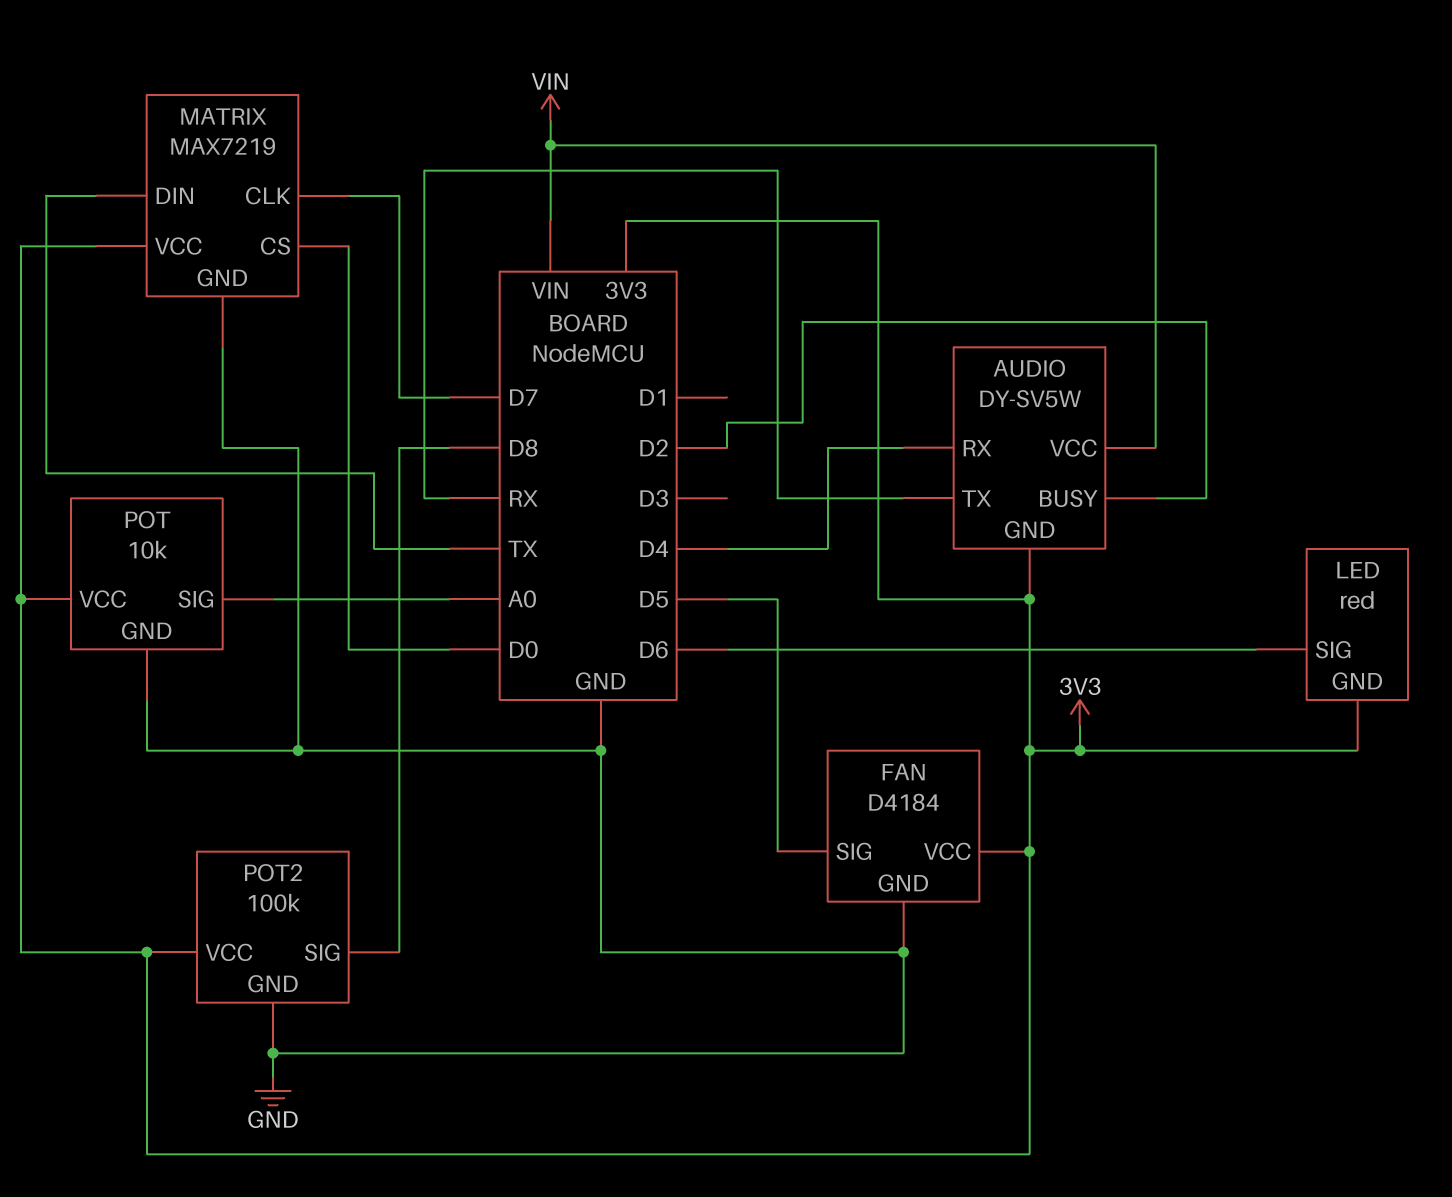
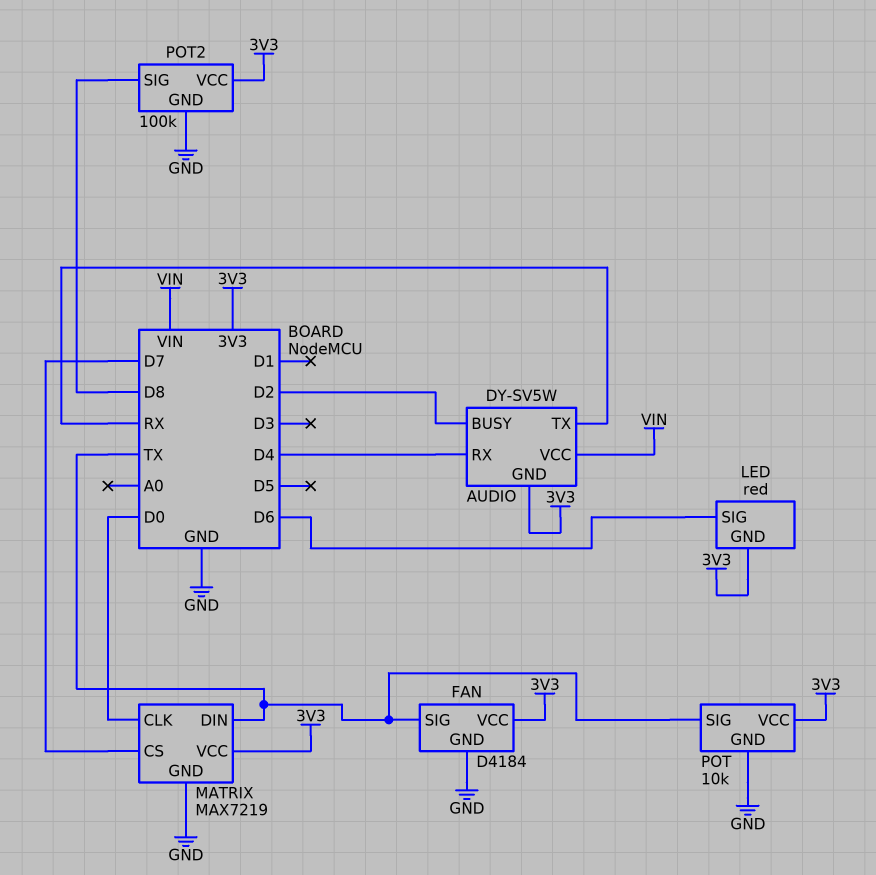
FAN pin SIG: D5 -> TX
MATRIX pin CLK: D7 -> D0
MATRIX pin CS: D0 -> D7
POT pin SIG: A0 -> TX

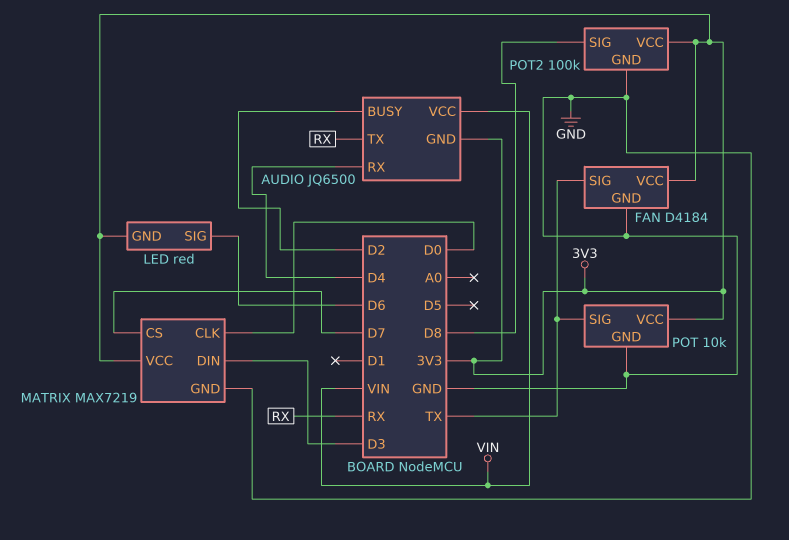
AUDIO: DY-SV5W -> JQ6500
MATRIX pin DIN: TX -> D3

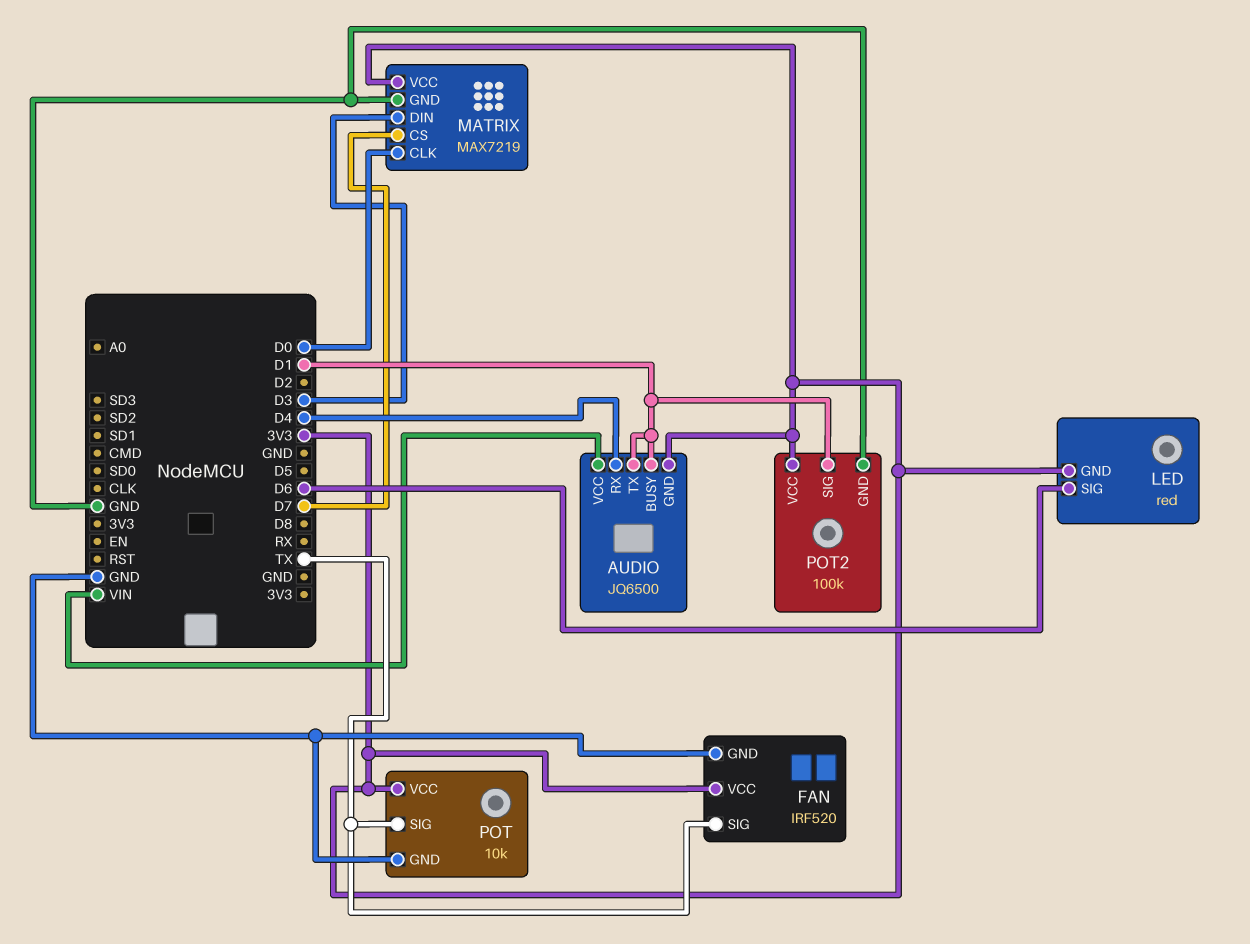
AUDIO pin BUSY: D2 -> D1
AUDIO pin TX: RX -> D1
FAN: D4184 -> IRF520
POT2 pin SIG: D8 -> D1

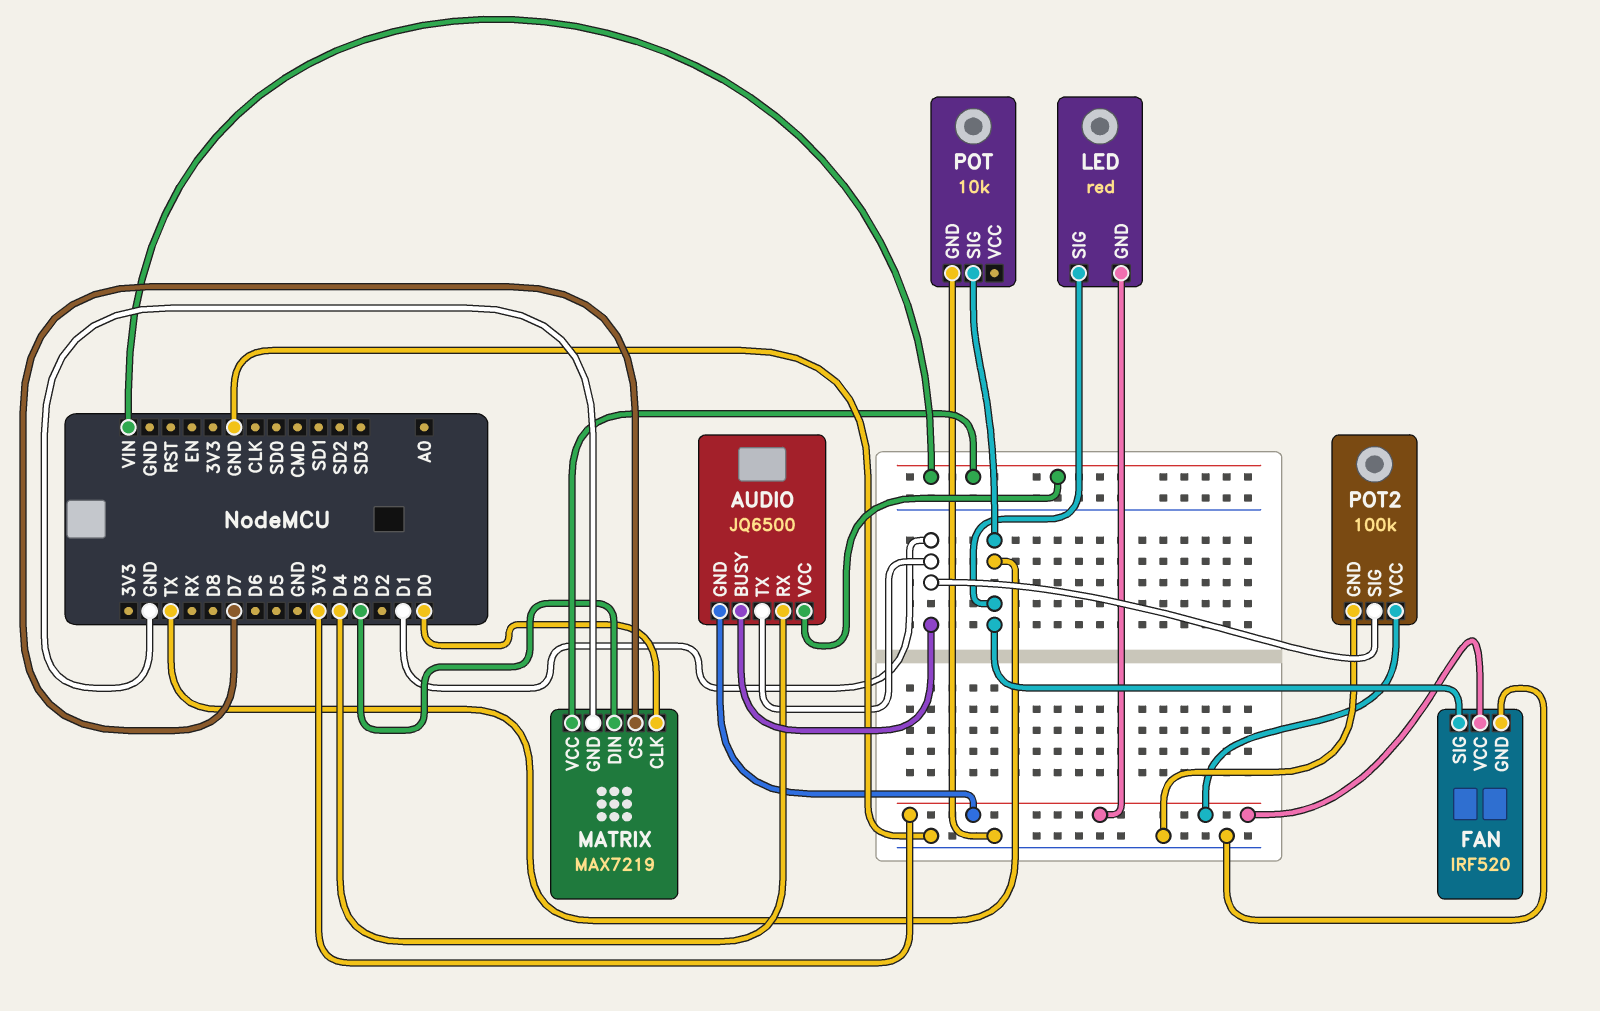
LED pin SIG: D6 -> TX
MATRIX pin VCC: 3V3 -> VIN
POT pin VCC: 3V3 -> none

